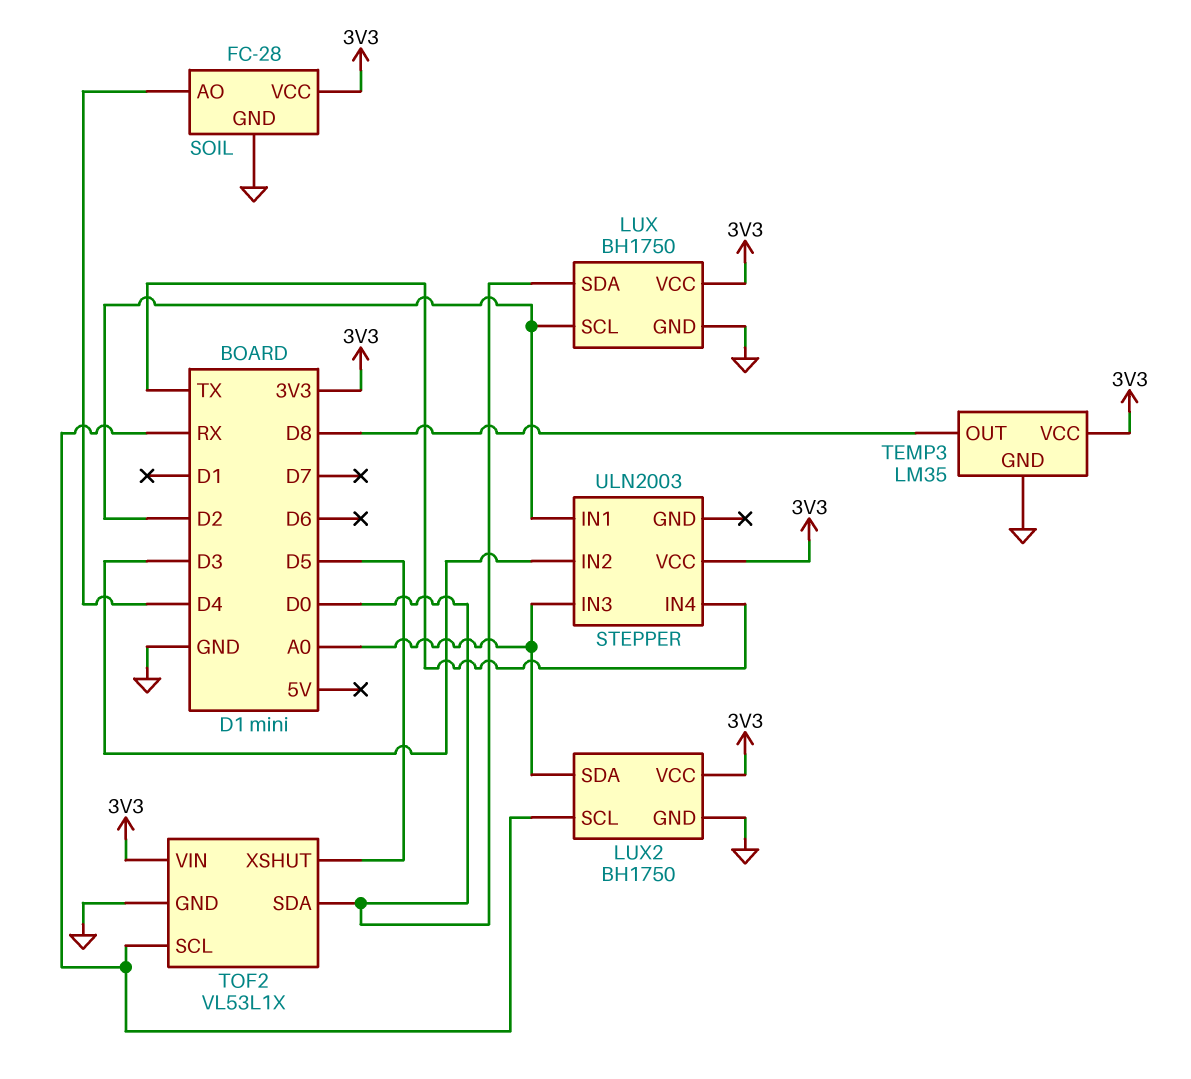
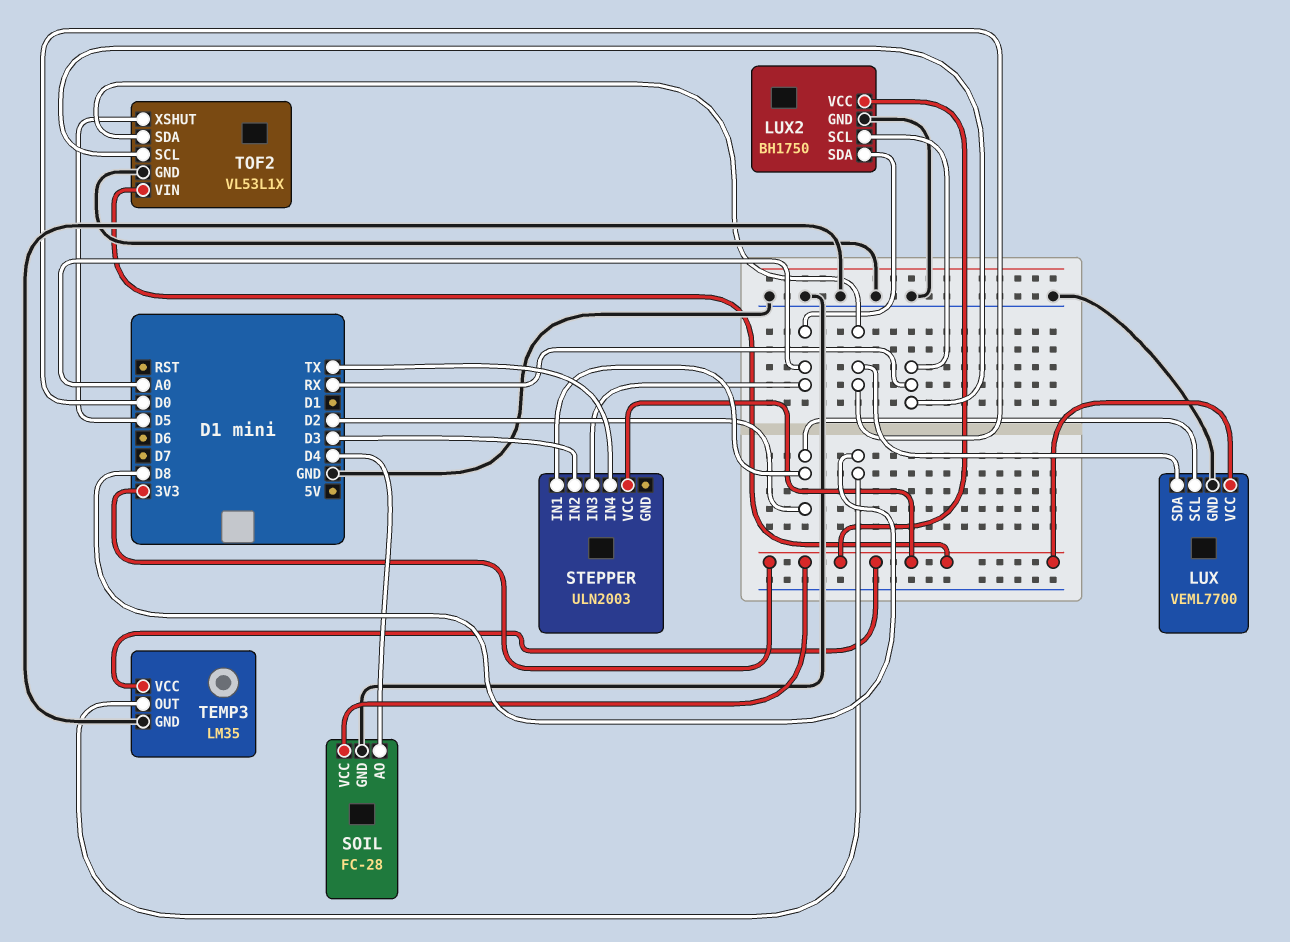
LUX: BH1750 -> VEML7700

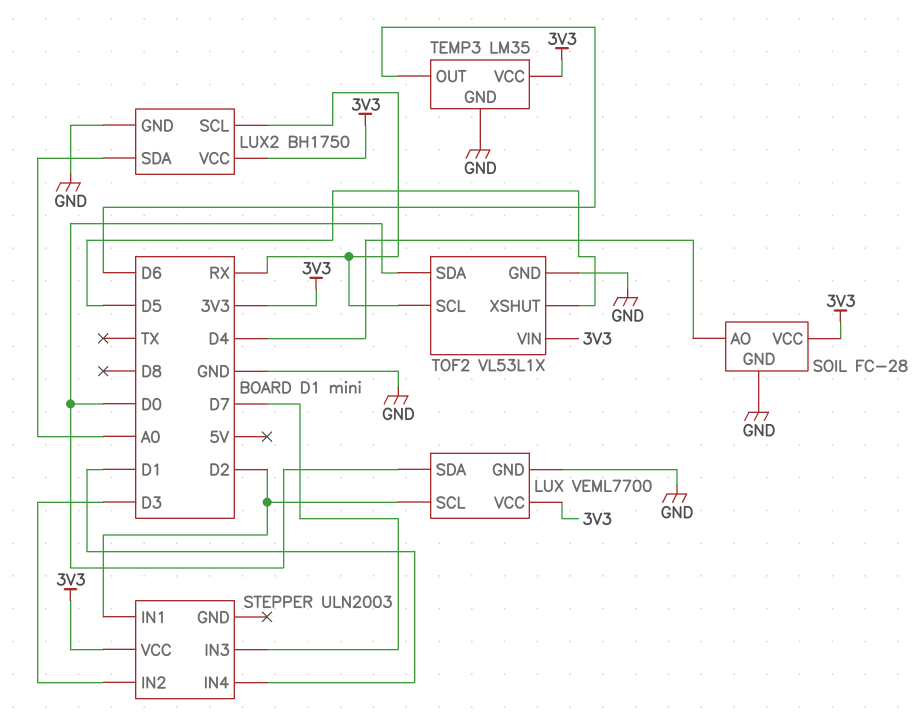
STEPPER pin IN3: A0 -> D7
STEPPER pin IN4: TX -> D1
TEMP3 pin OUT: D8 -> D6

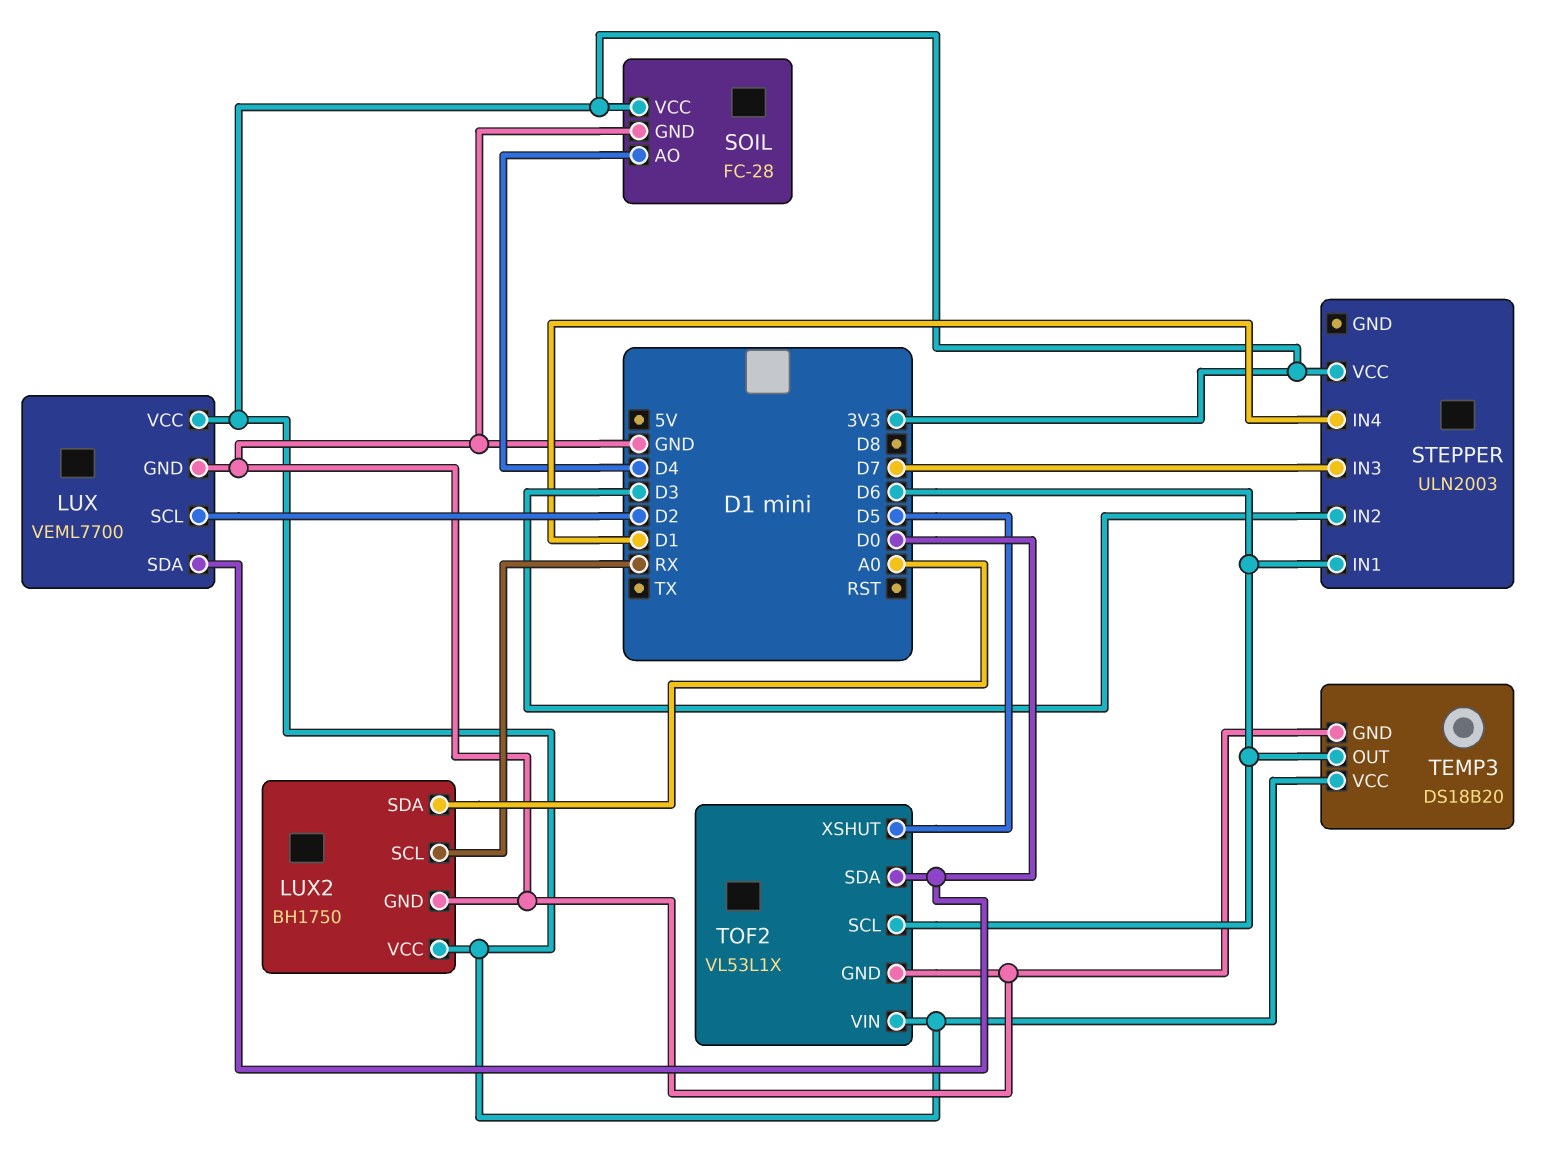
STEPPER pin IN1: D2 -> D6
TEMP3: LM35 -> DS18B20
TOF2 pin SCL: RX -> D6

